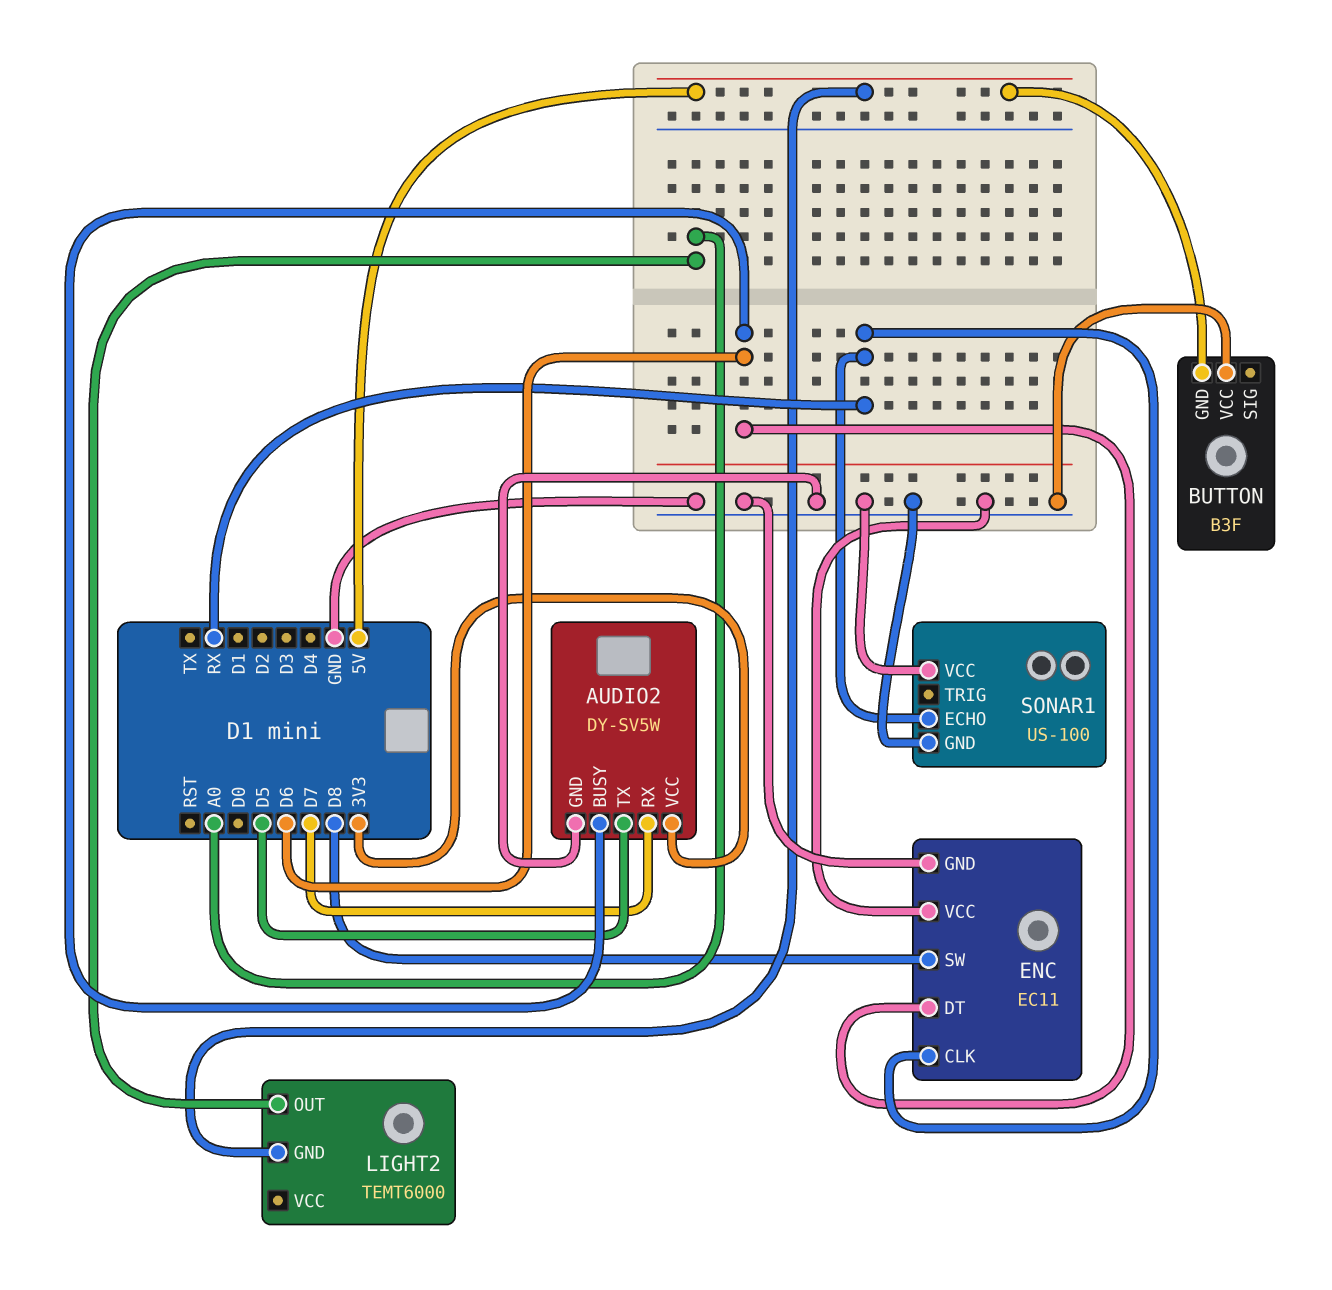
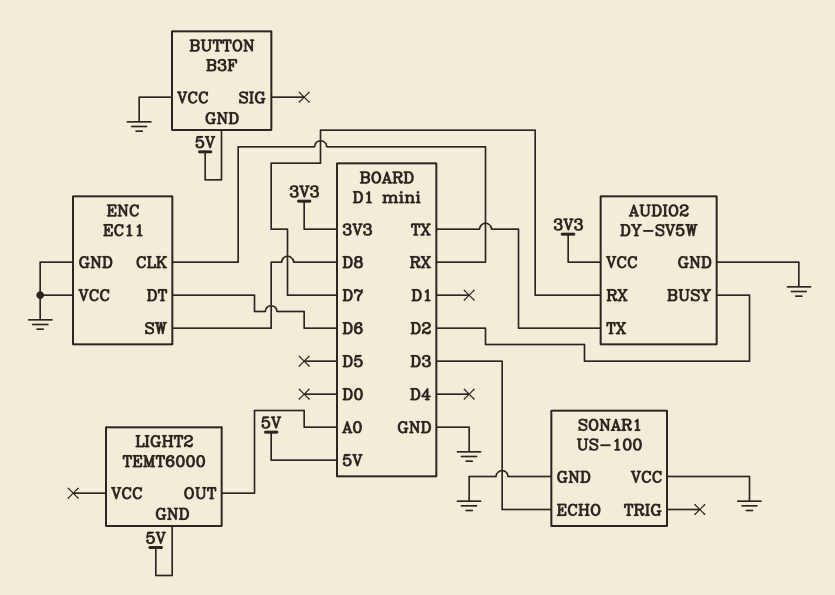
AUDIO2 pin BUSY: D6 -> D2
AUDIO2 pin TX: D5 -> TX
SONAR1 pin ECHO: RX -> D3

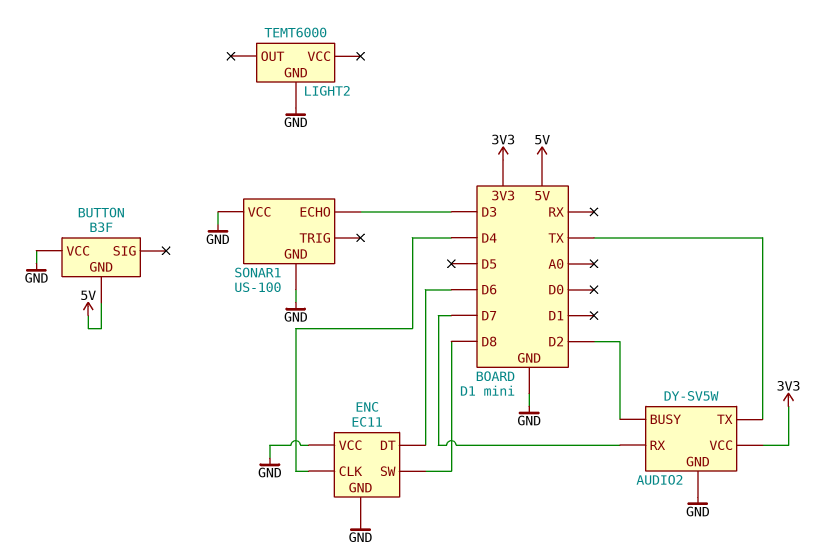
ENC pin CLK: RX -> D4
LIGHT2 pin GND: 5V -> GND
LIGHT2 pin OUT: A0 -> none

